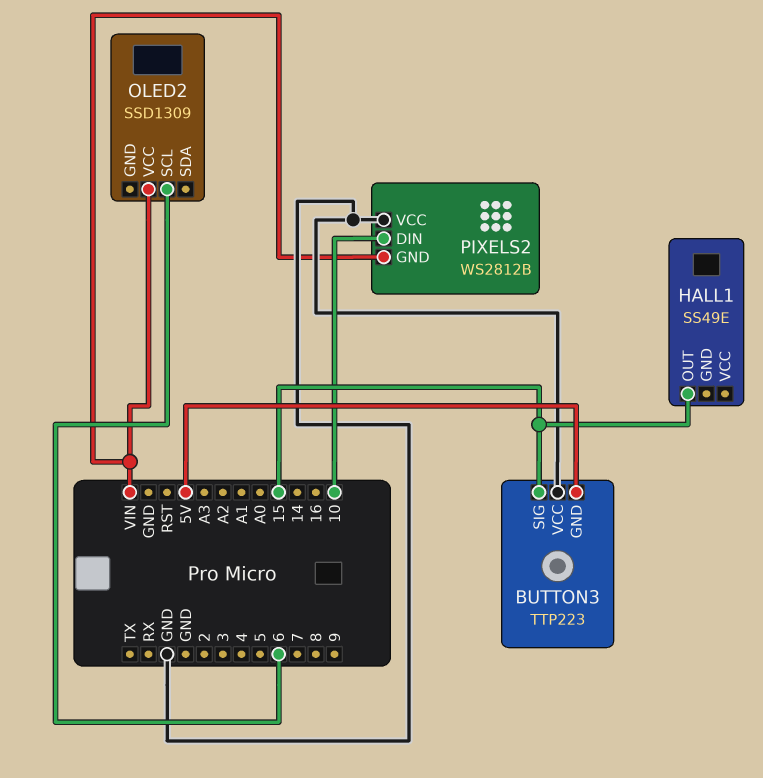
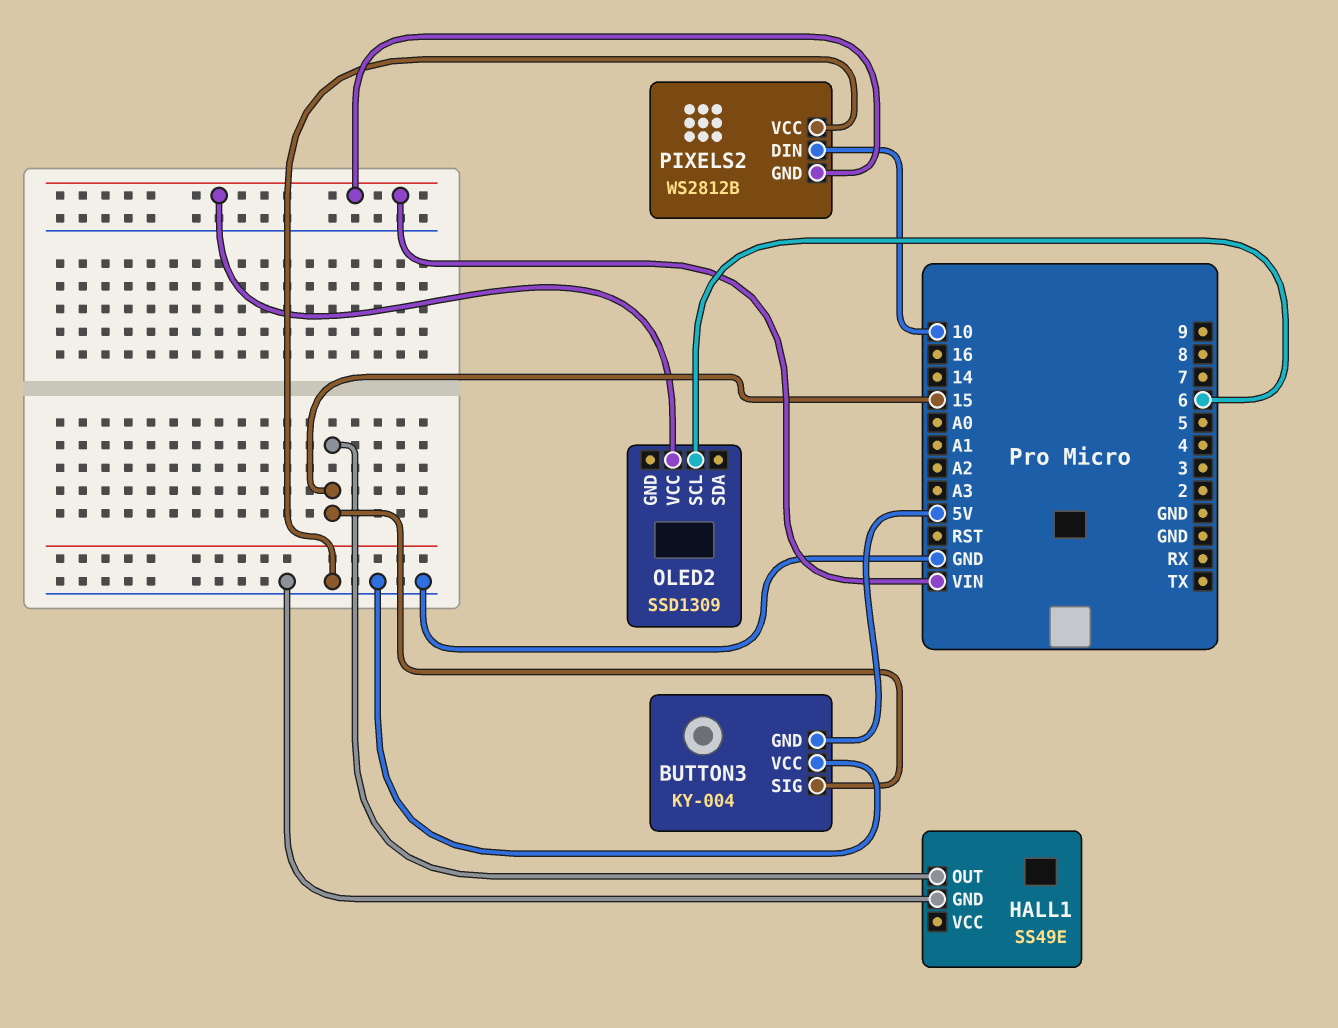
BUTTON3: TTP223 -> KY-004
HALL1 pin GND: none -> GND

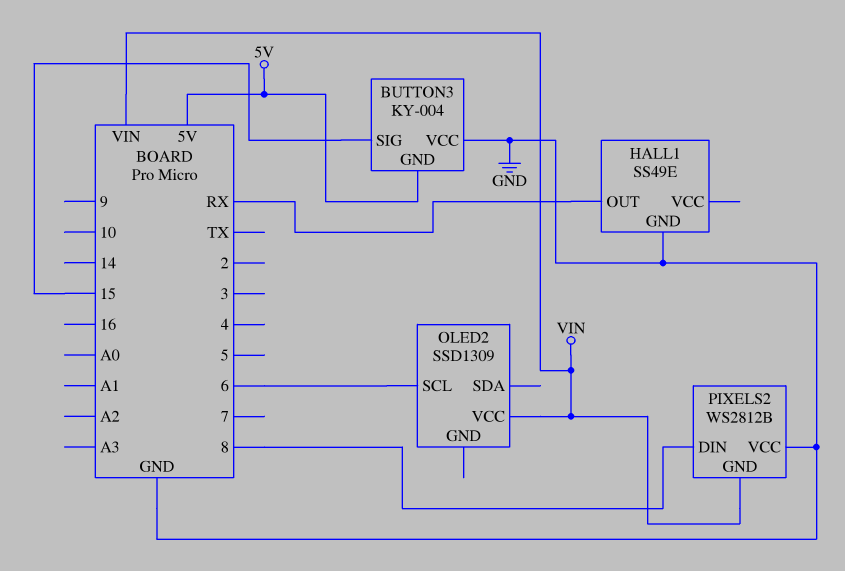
HALL1 pin OUT: 15 -> RX
PIXELS2 pin DIN: 10 -> 8

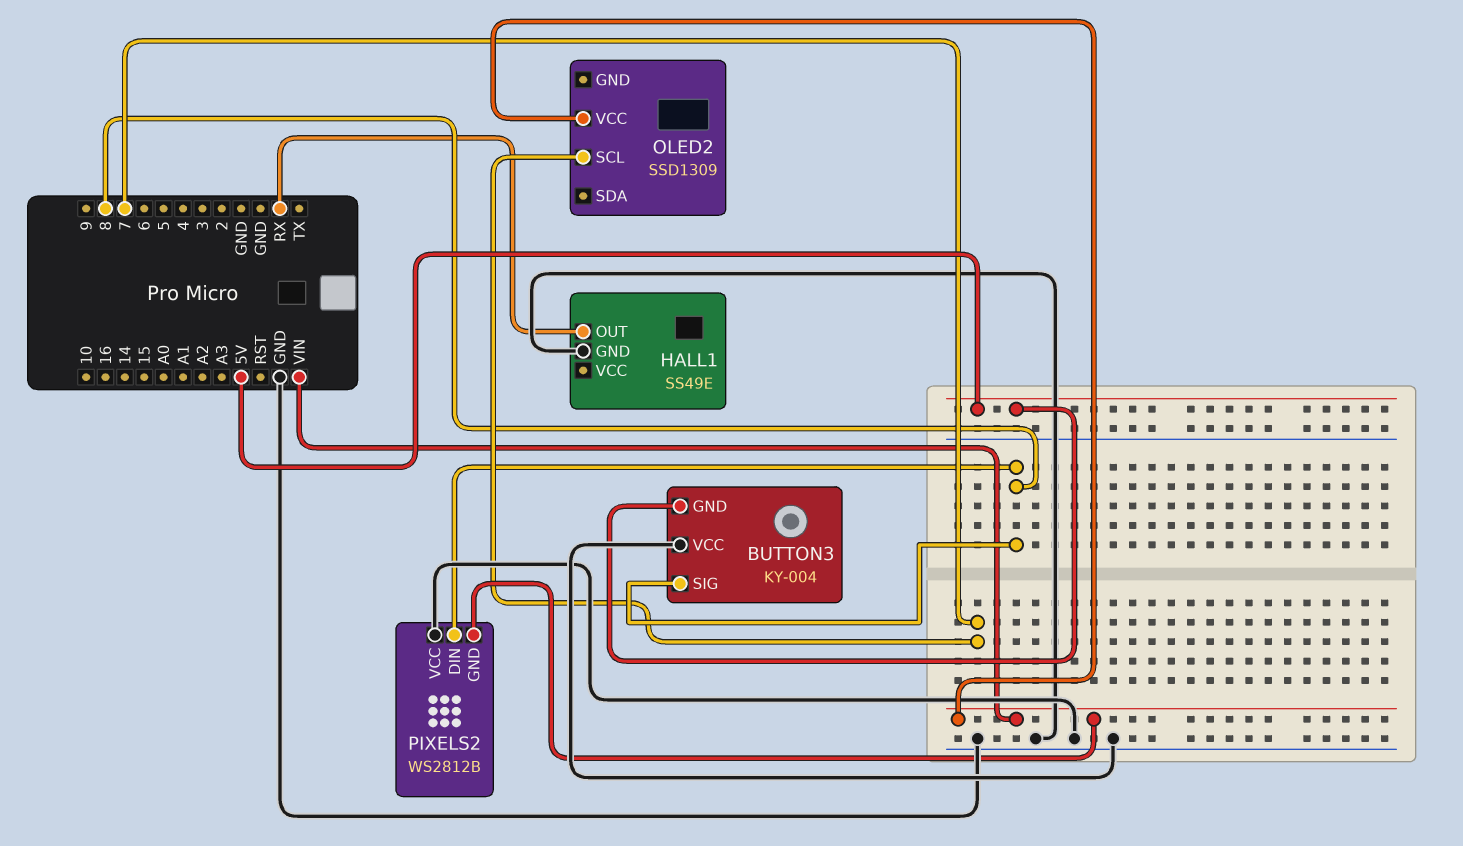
BUTTON3 pin SIG: 15 -> 8
OLED2 pin SCL: 6 -> 7

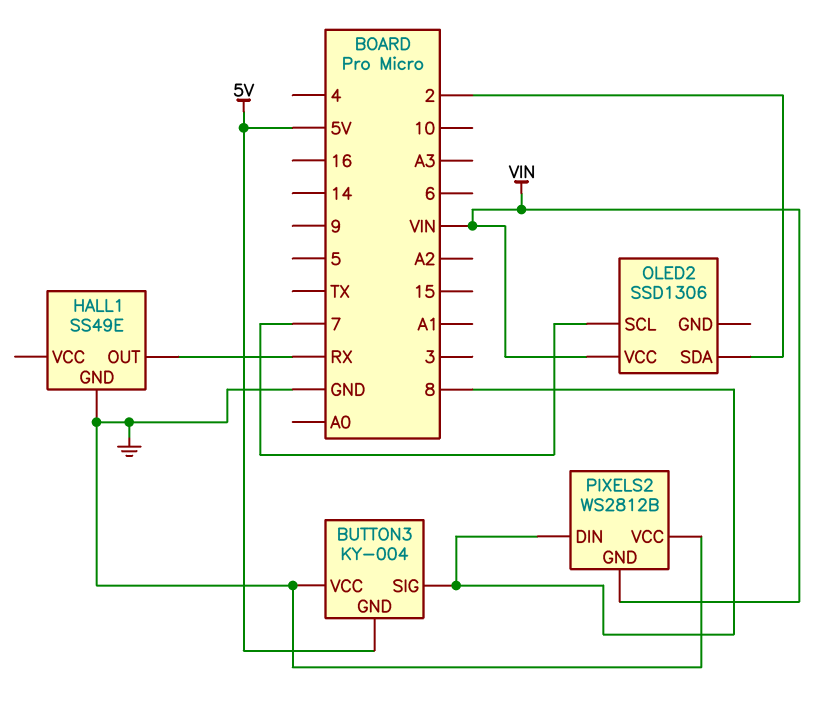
OLED2: SSD1309 -> SSD1306
OLED2 pin SDA: none -> 2

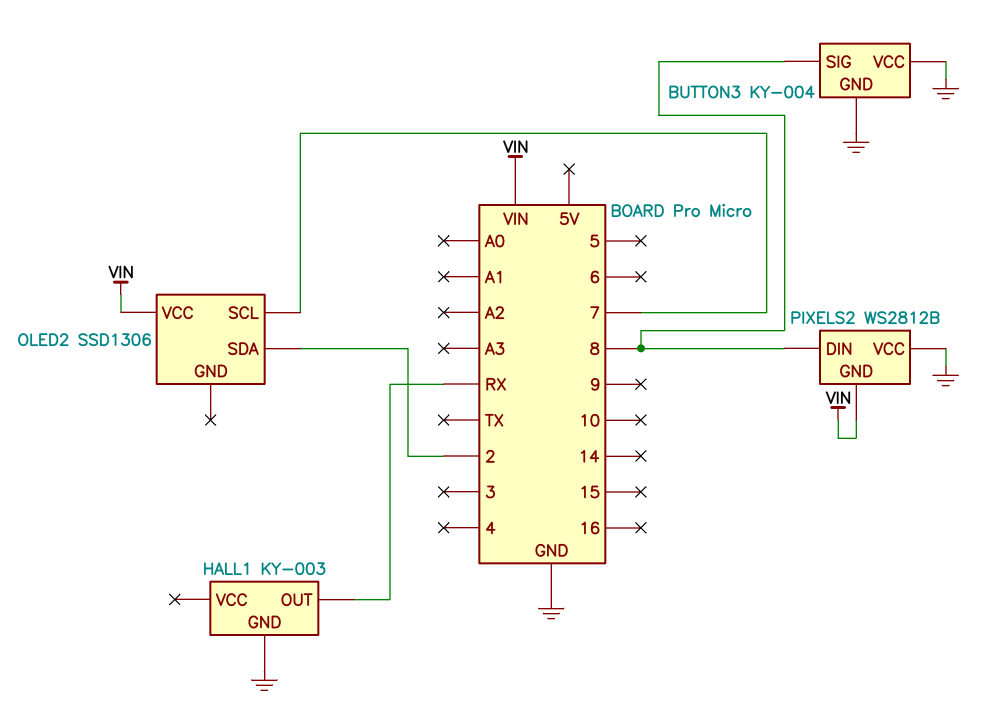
BUTTON3 pin GND: 5V -> GND
HALL1: SS49E -> KY-003

